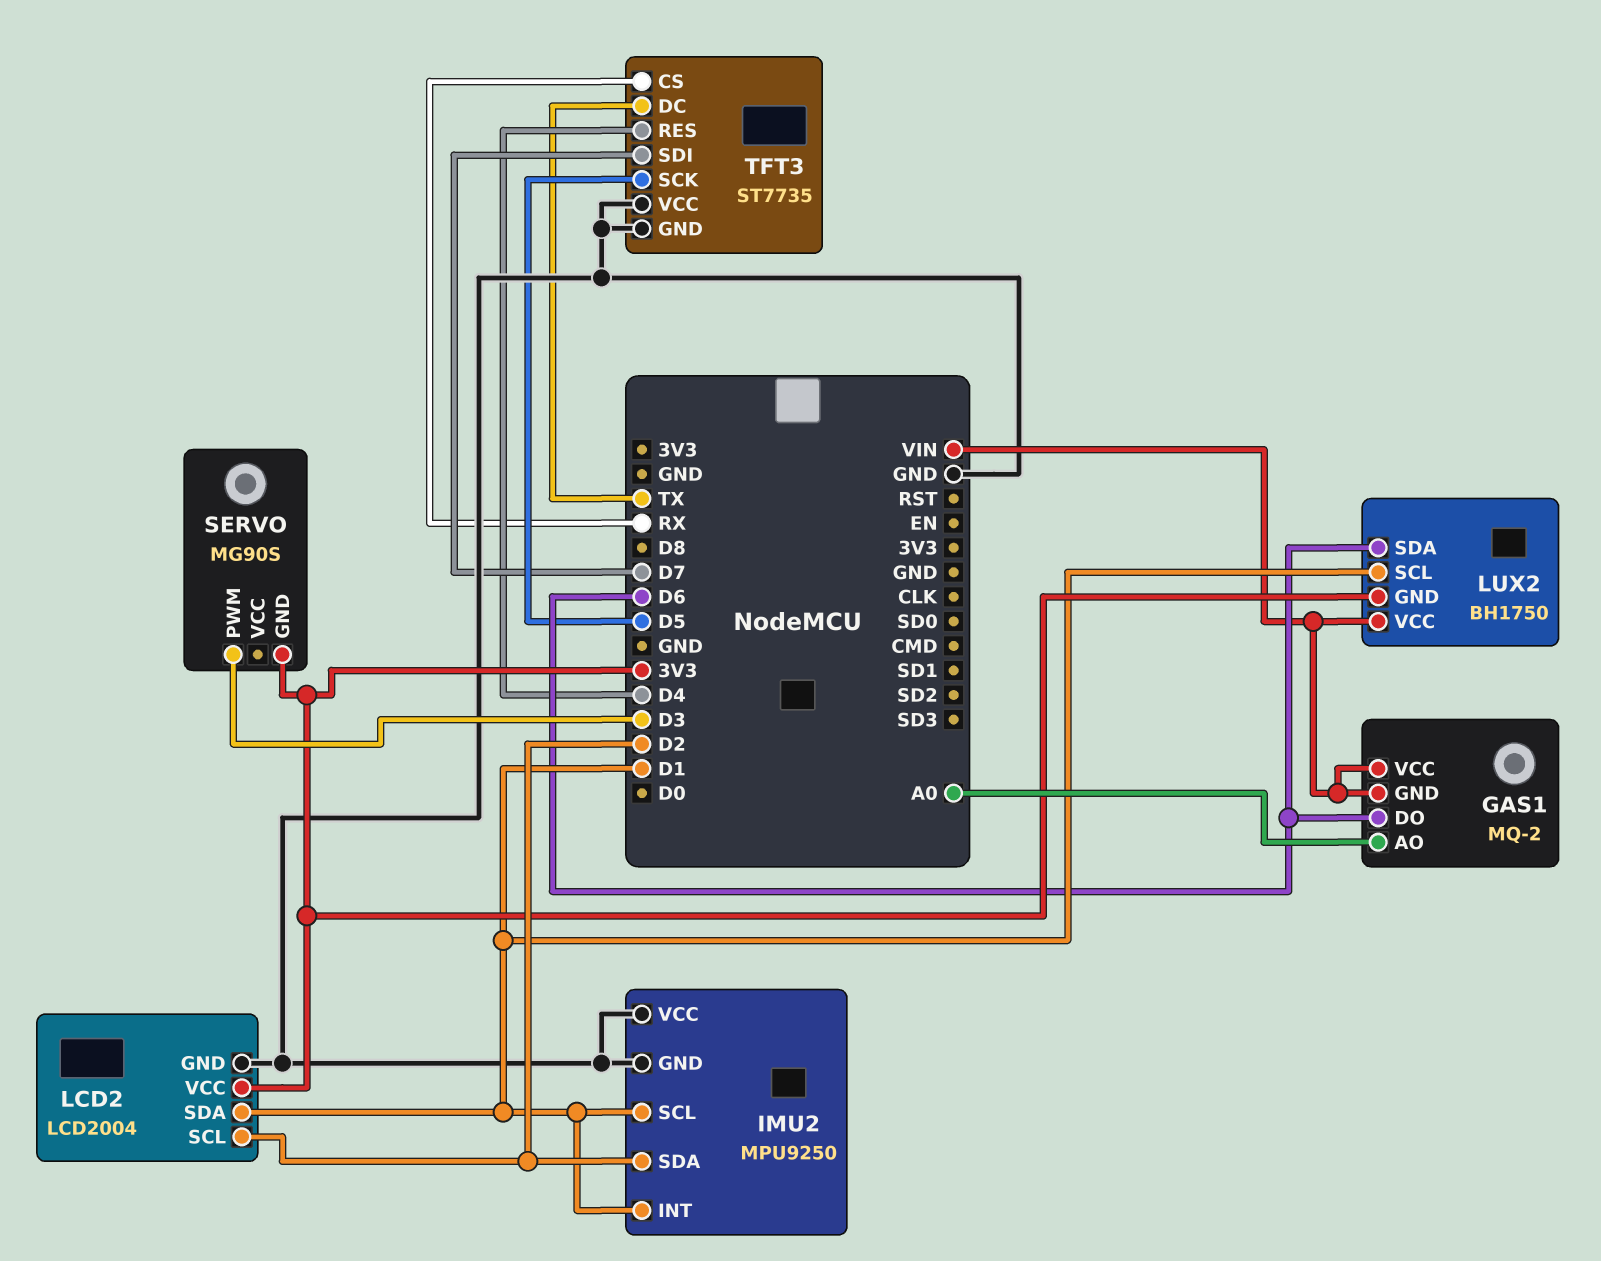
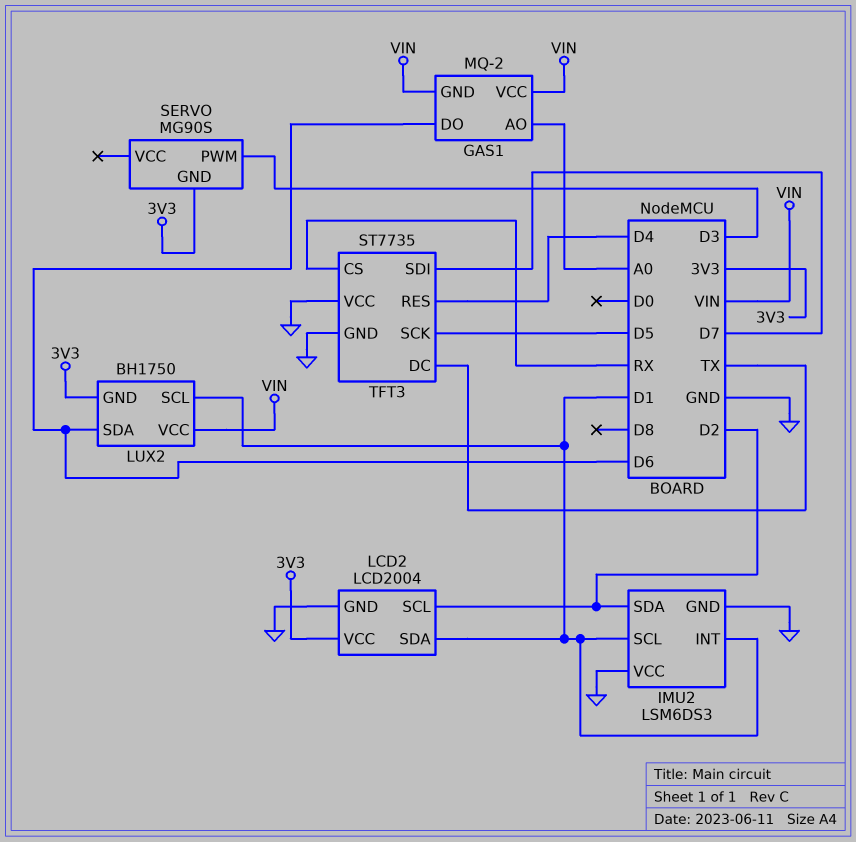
IMU2: MPU9250 -> LSM6DS3

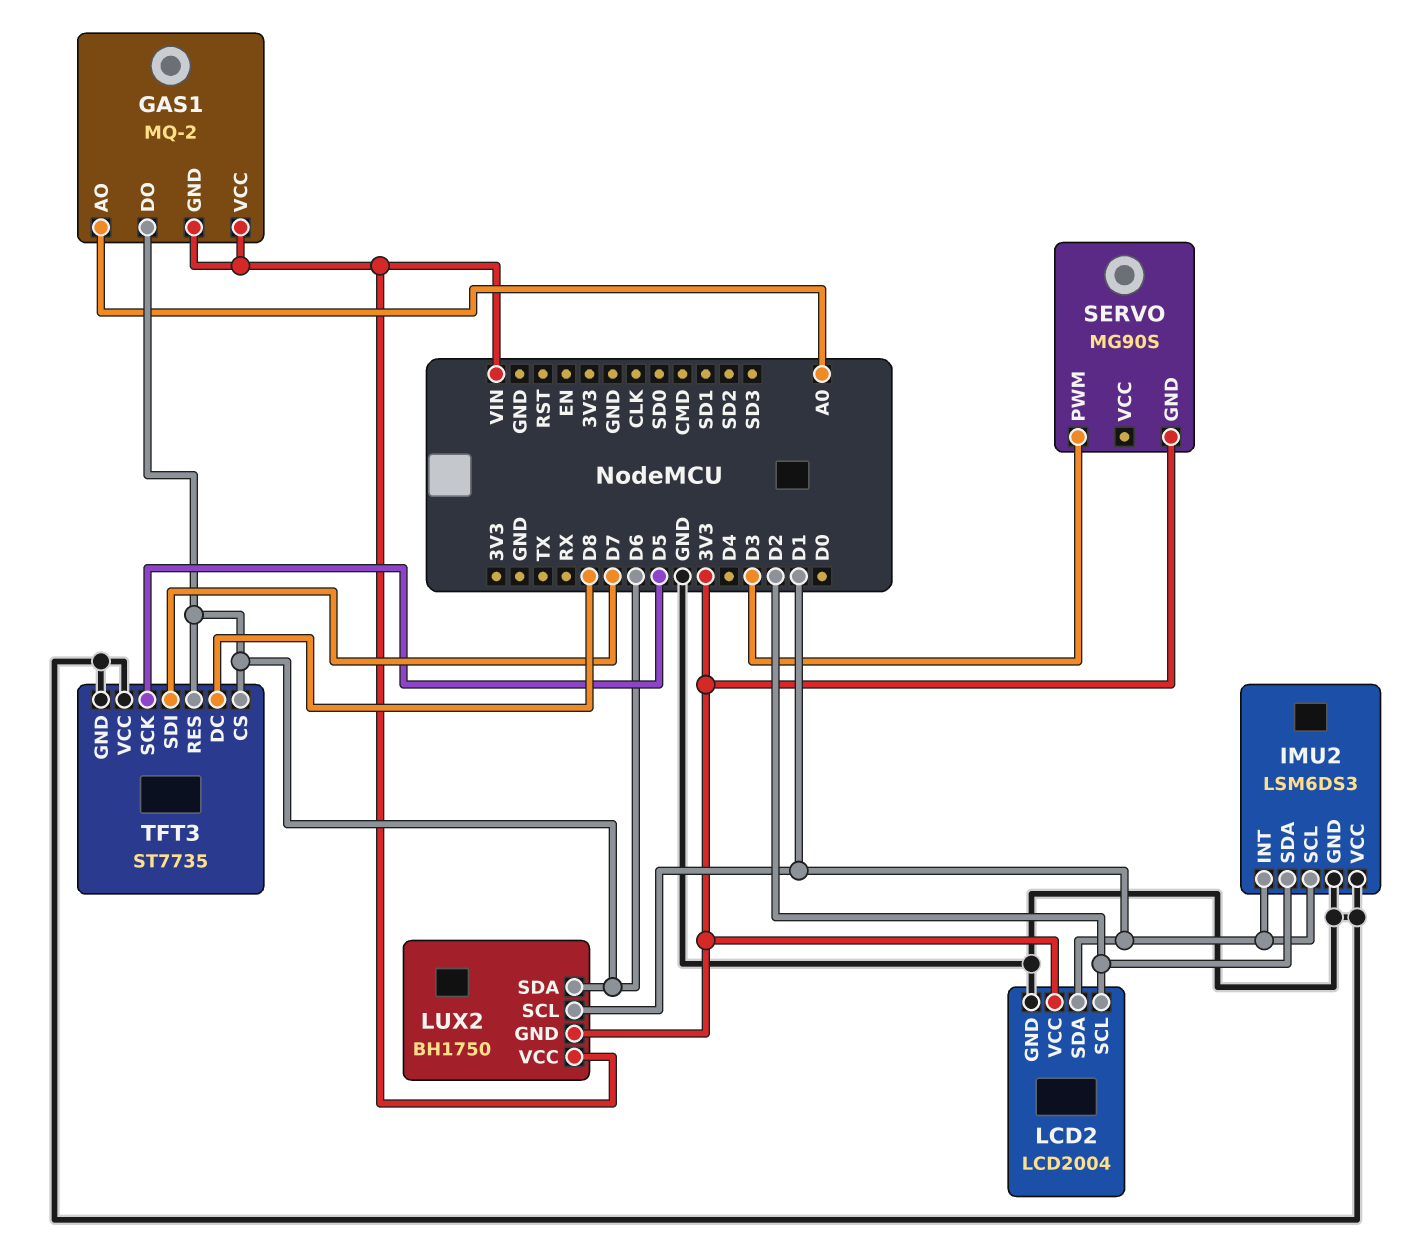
TFT3 pin CS: RX -> D6
TFT3 pin DC: TX -> D8
TFT3 pin RES: D4 -> D6

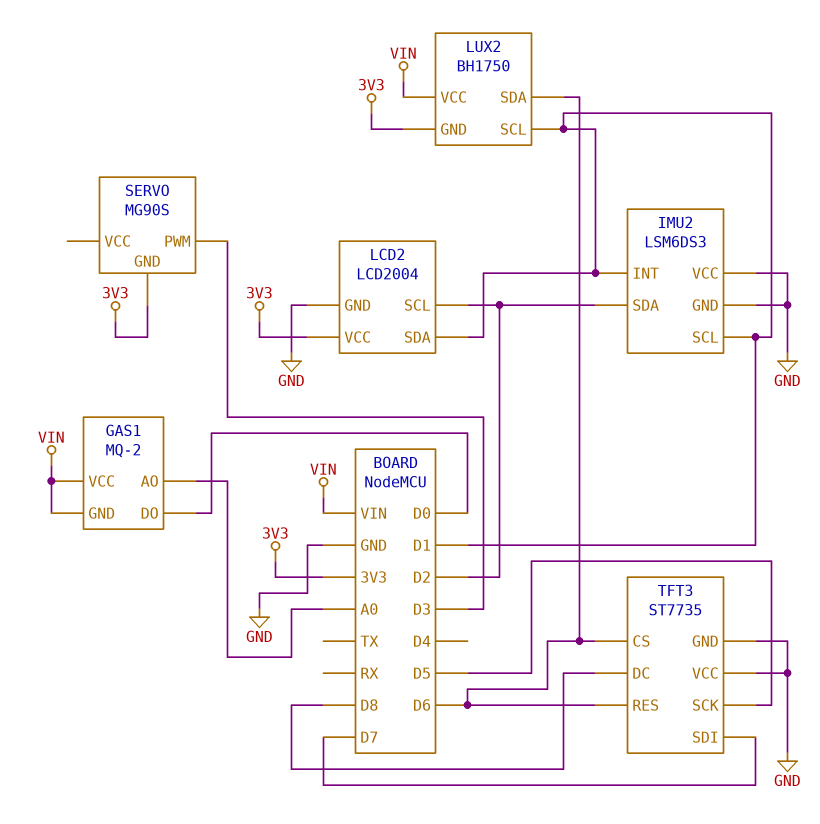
GAS1 pin DO: D6 -> D0

